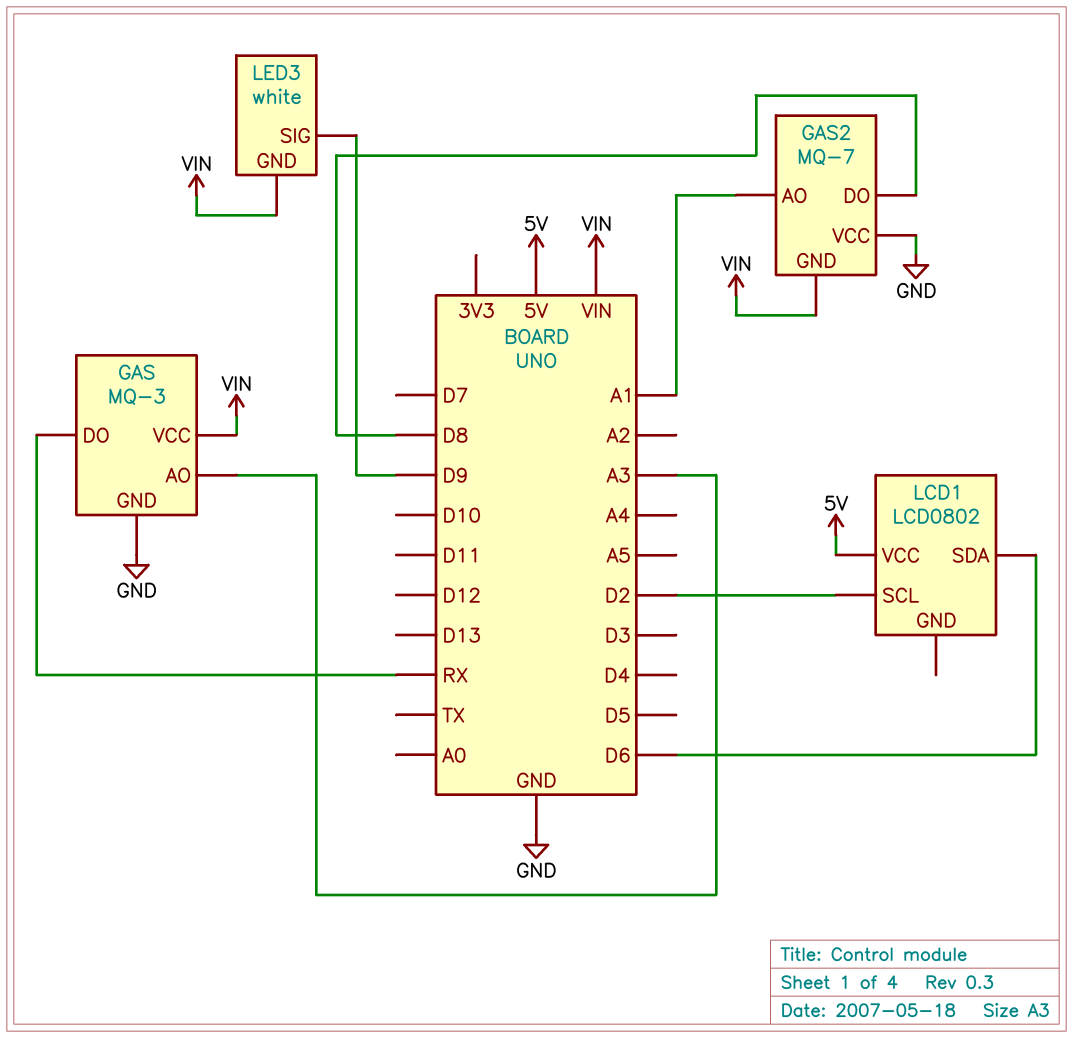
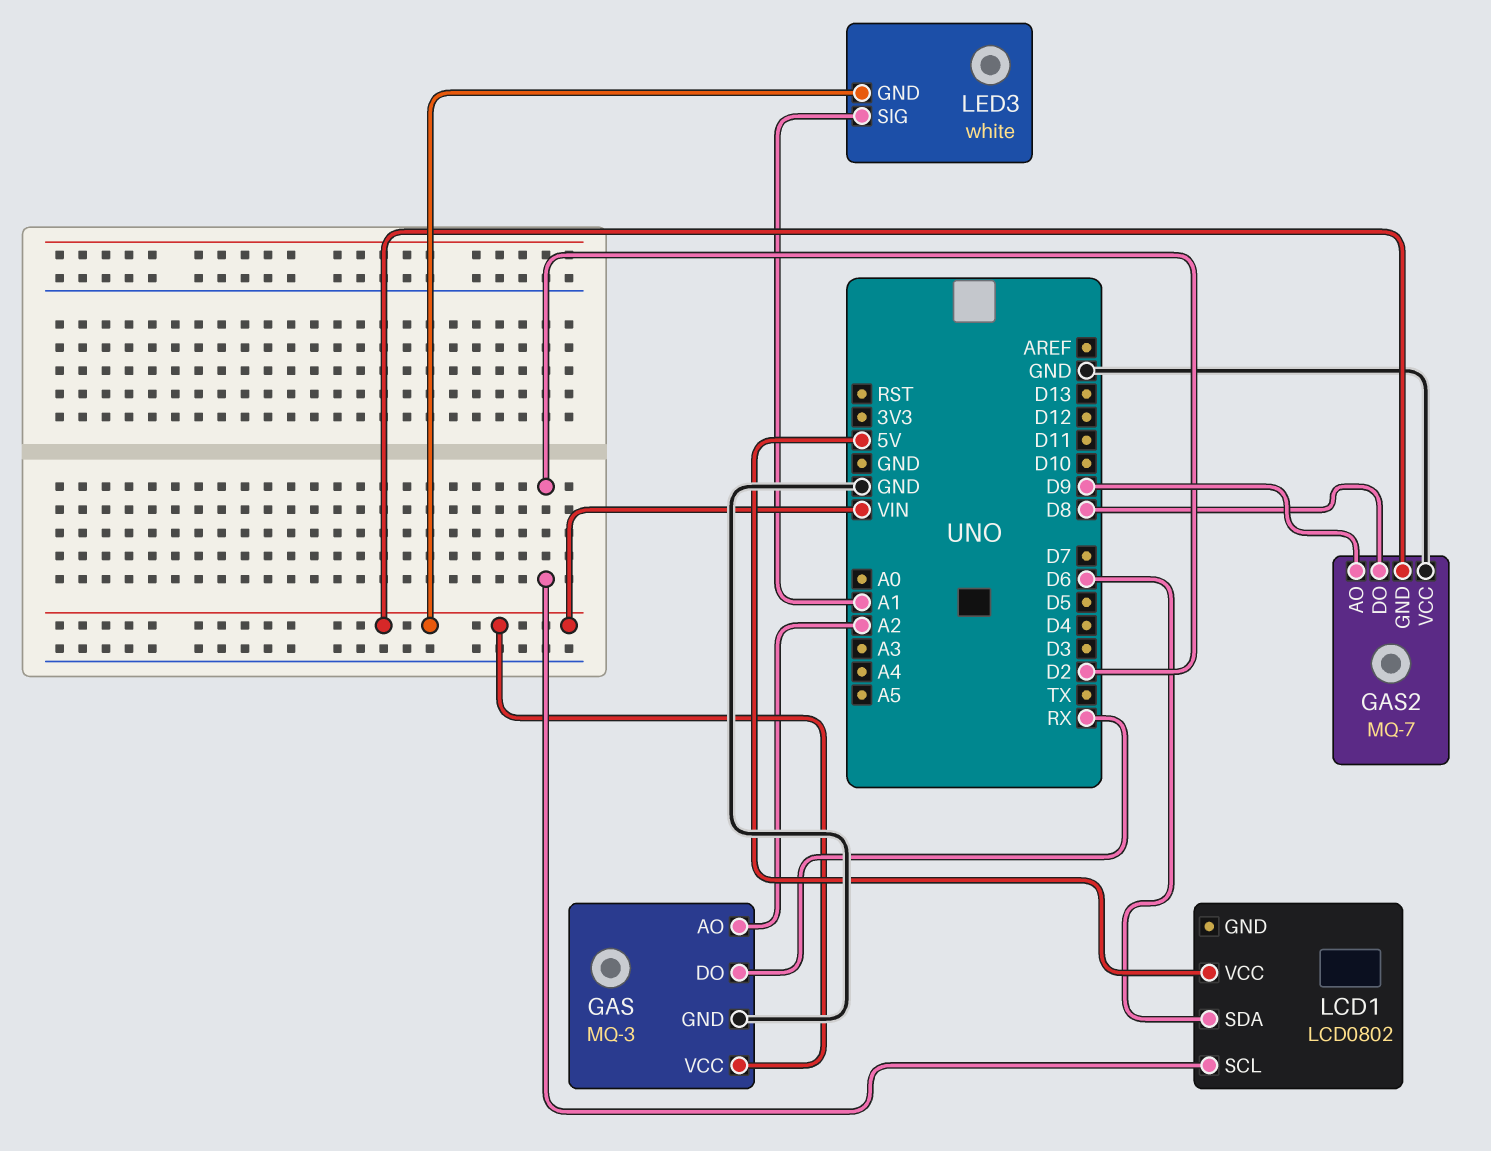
GAS pin AO: A3 -> A2
GAS2 pin AO: A1 -> D9
LED3 pin SIG: D9 -> A1

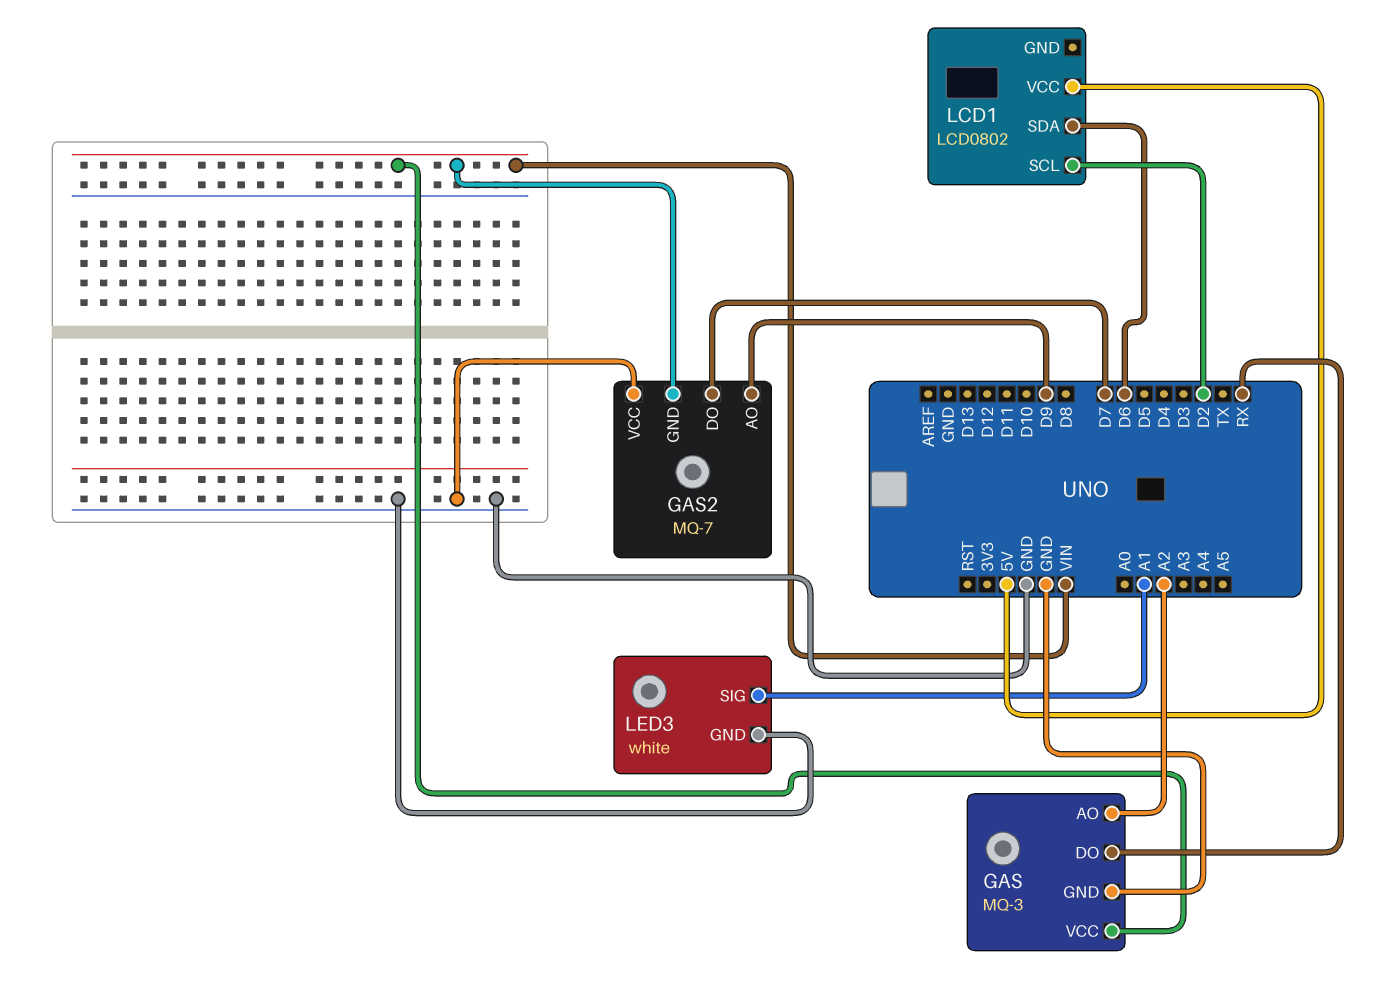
GAS2 pin DO: D8 -> D7
LED3 pin GND: VIN -> GND

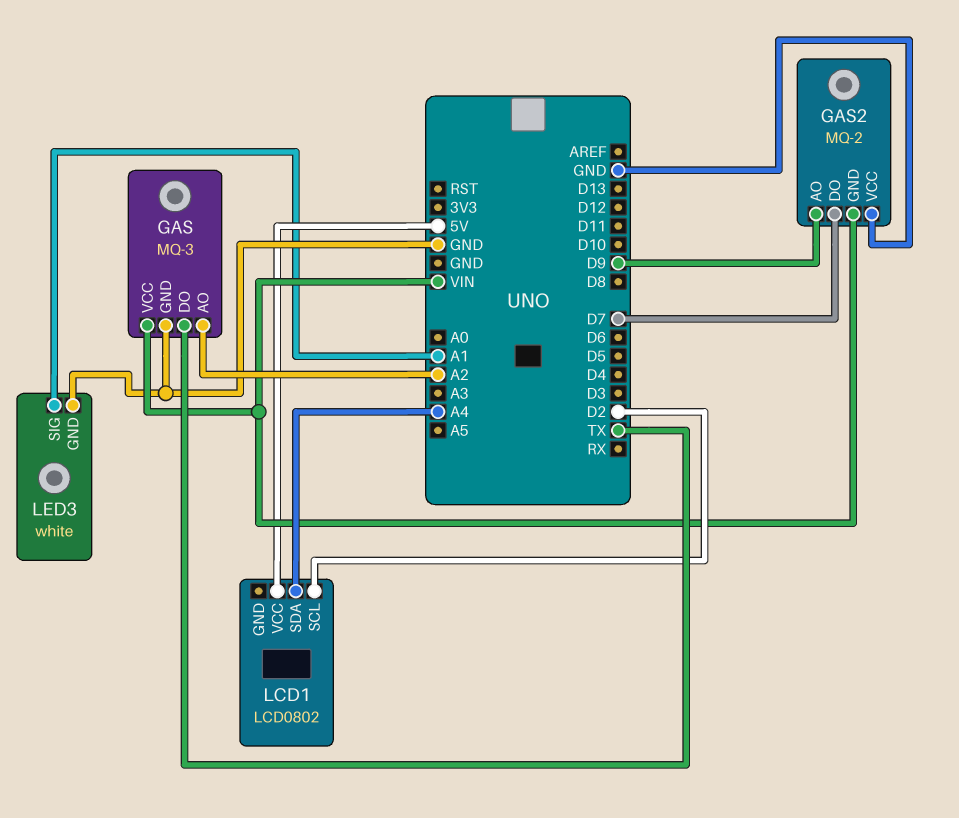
GAS pin DO: RX -> TX
GAS2: MQ-7 -> MQ-2
LCD1 pin SDA: D6 -> A4

